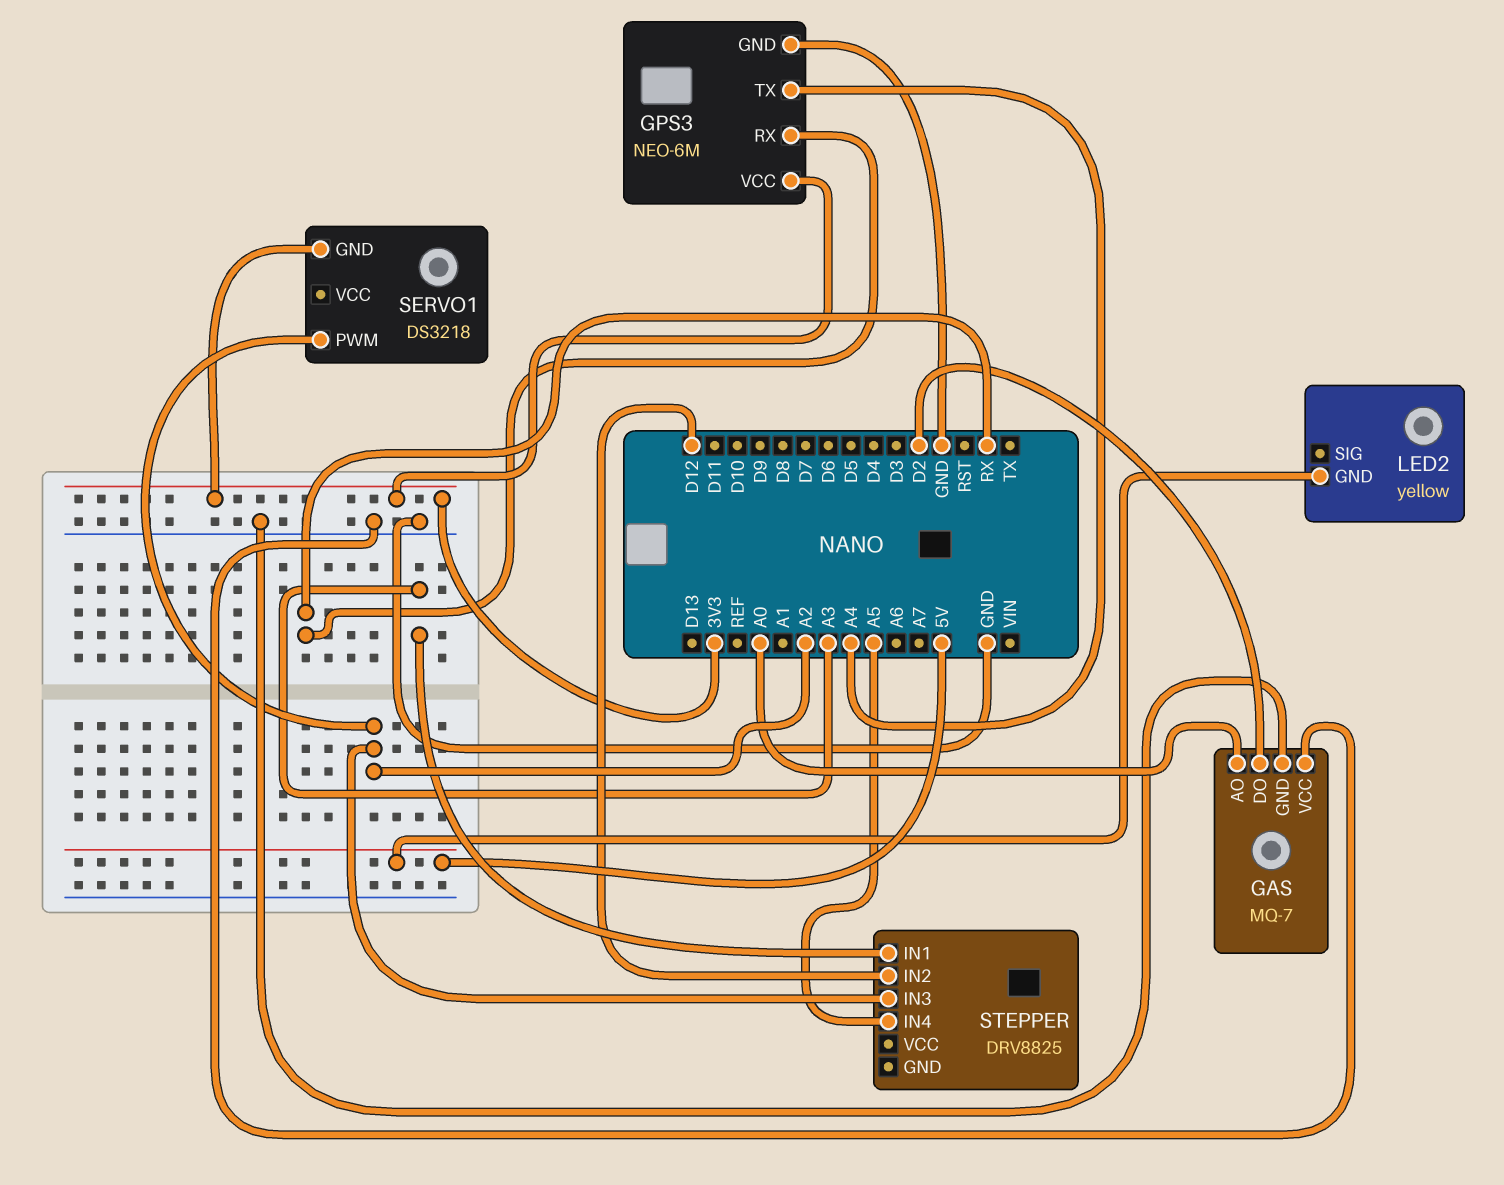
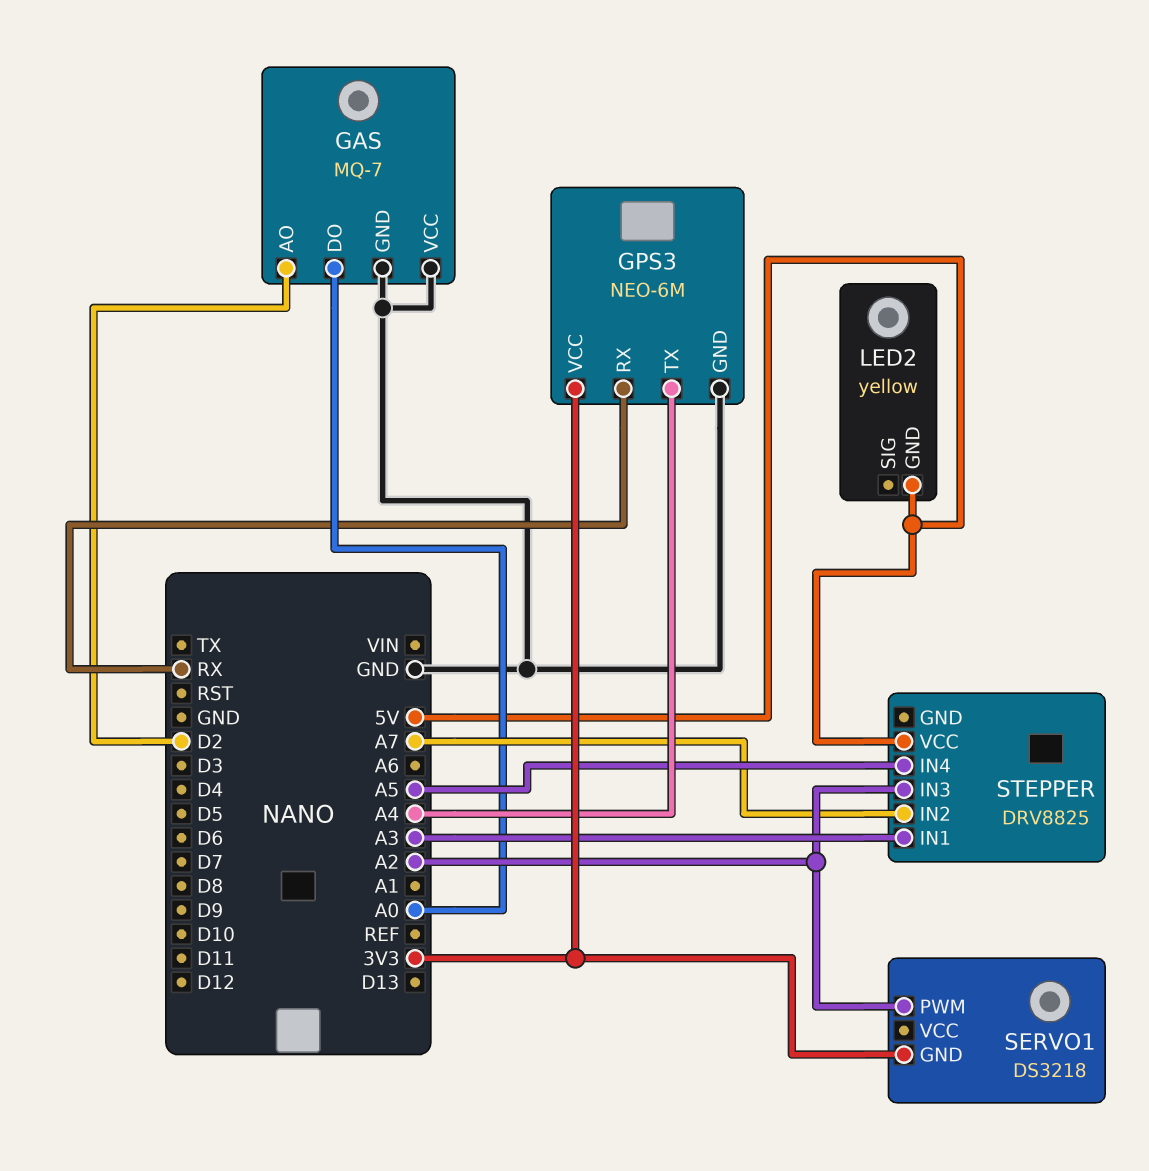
GAS pin AO: A0 -> D2
GAS pin DO: D2 -> A0
STEPPER pin IN2: D12 -> A7
STEPPER pin VCC: none -> 5V

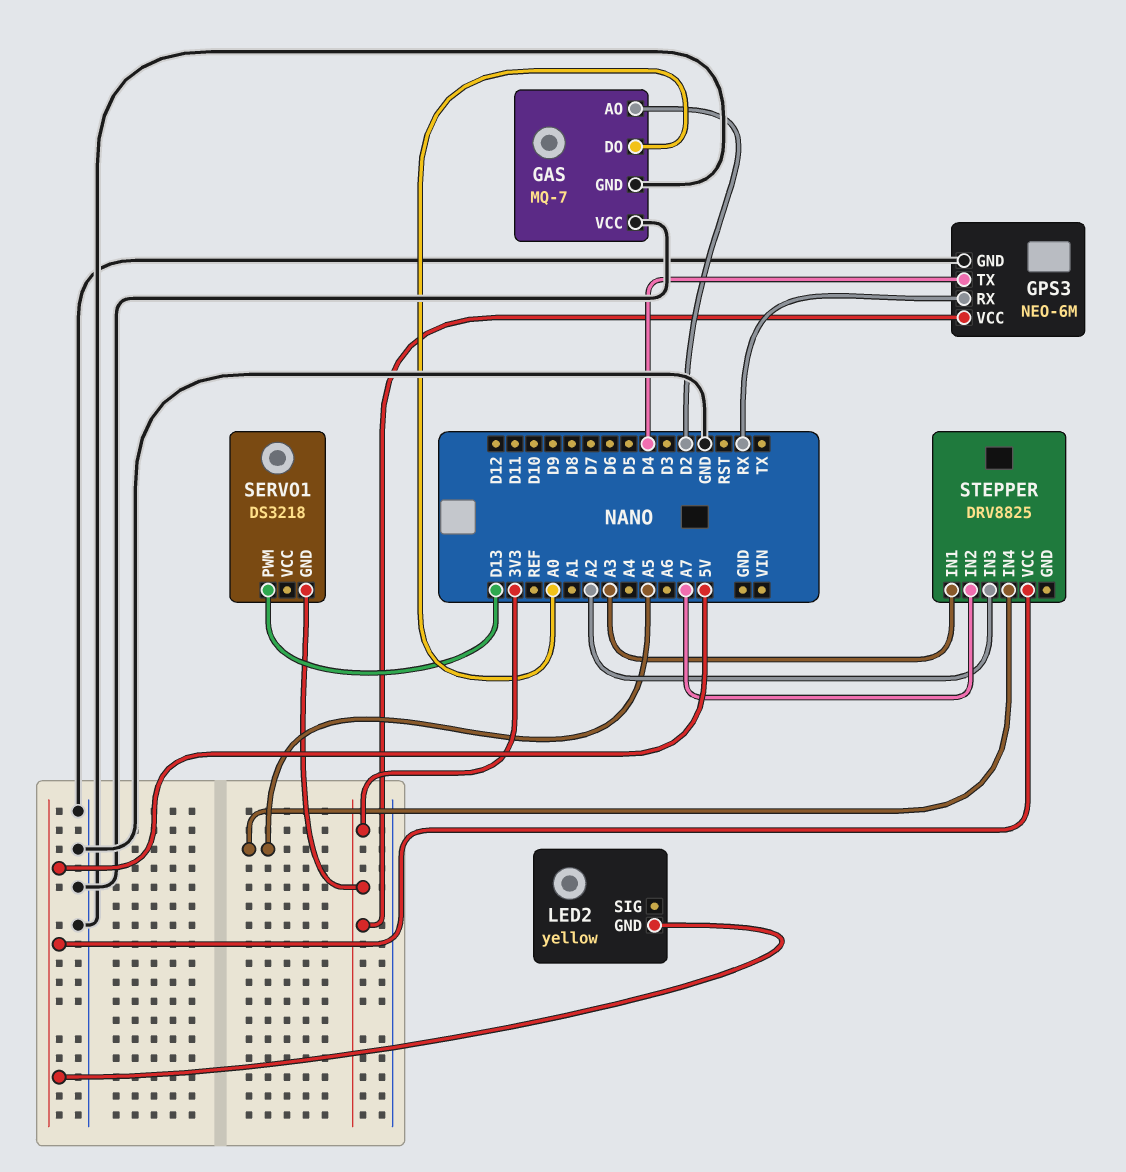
GPS3 pin TX: A4 -> D4
SERVO1 pin PWM: A2 -> D13

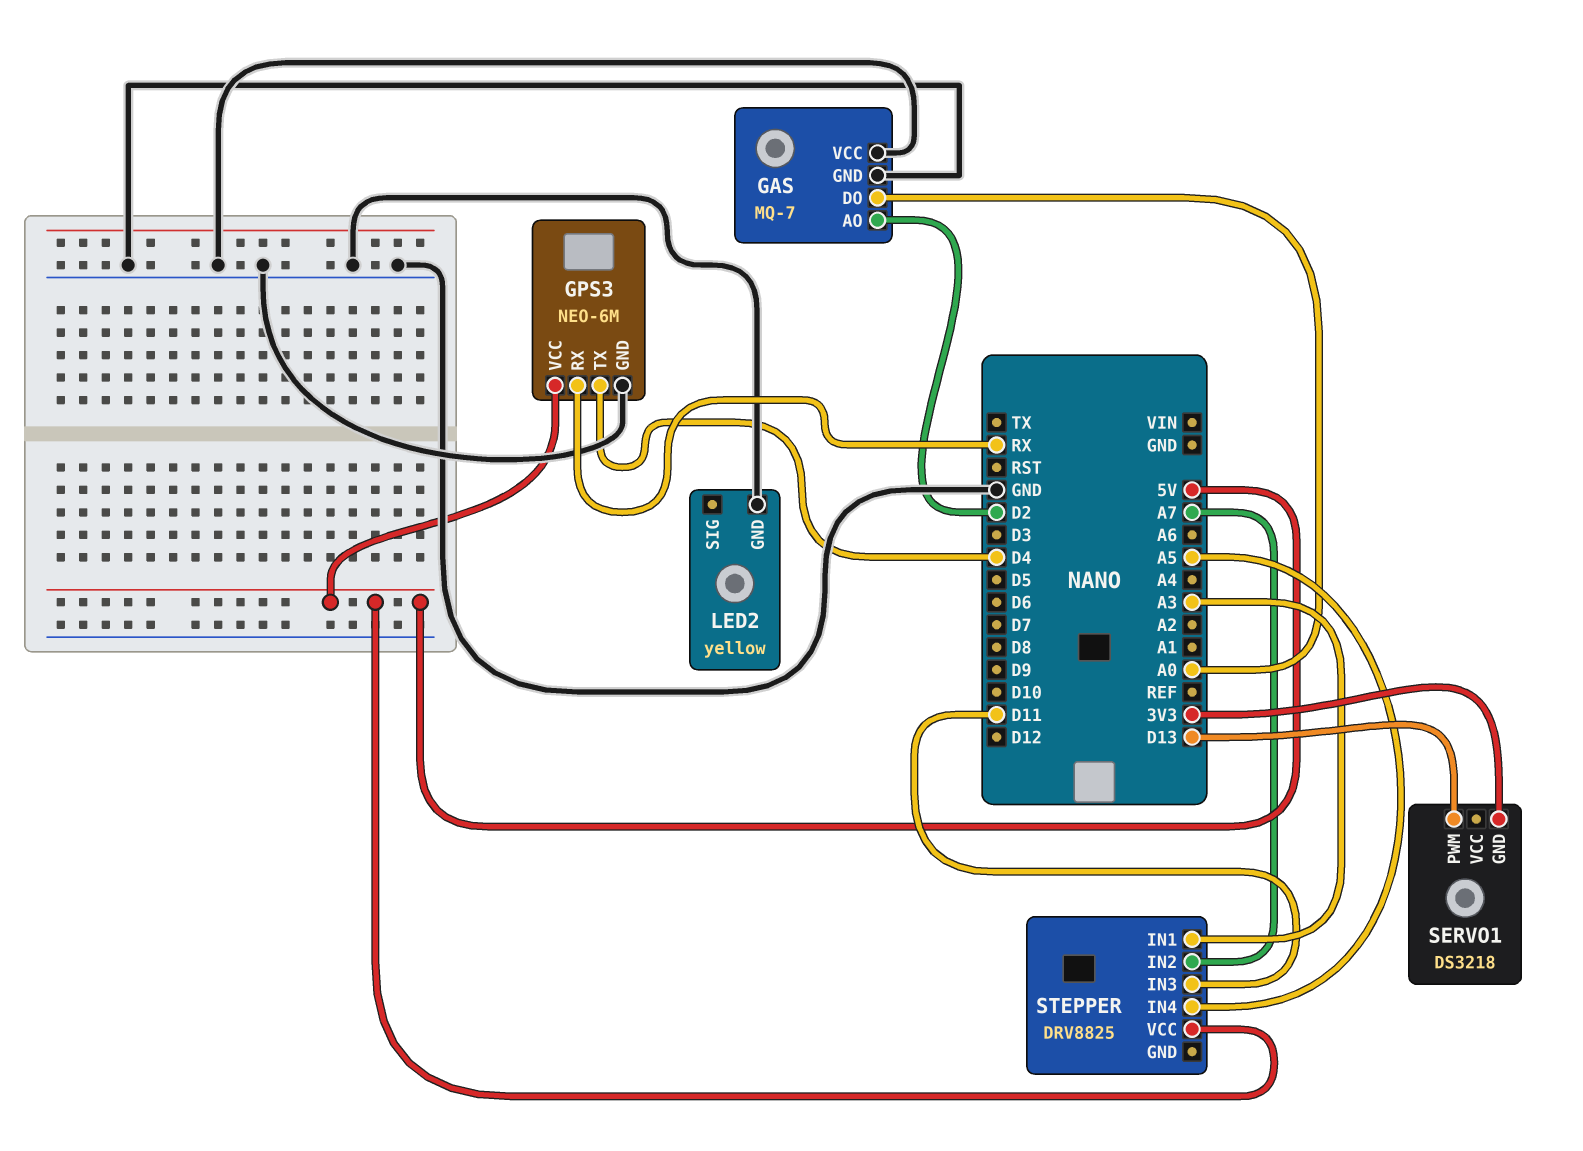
GPS3 pin VCC: 3V3 -> 5V
LED2 pin GND: 5V -> GND
STEPPER pin IN3: A2 -> D11

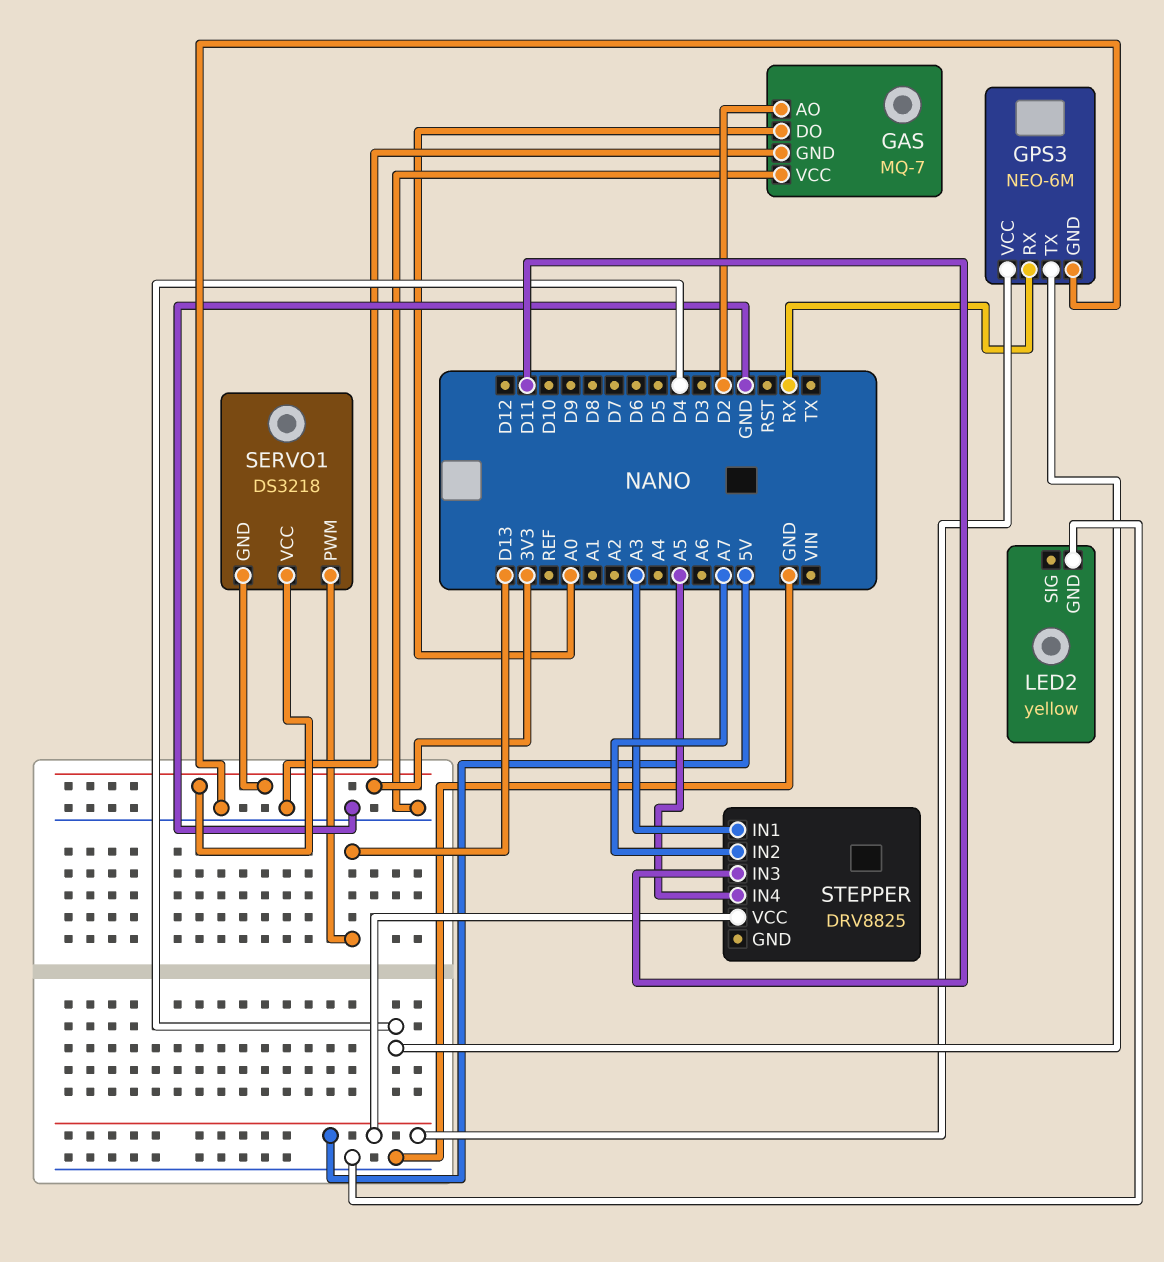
SERVO1 pin VCC: none -> 3V3

